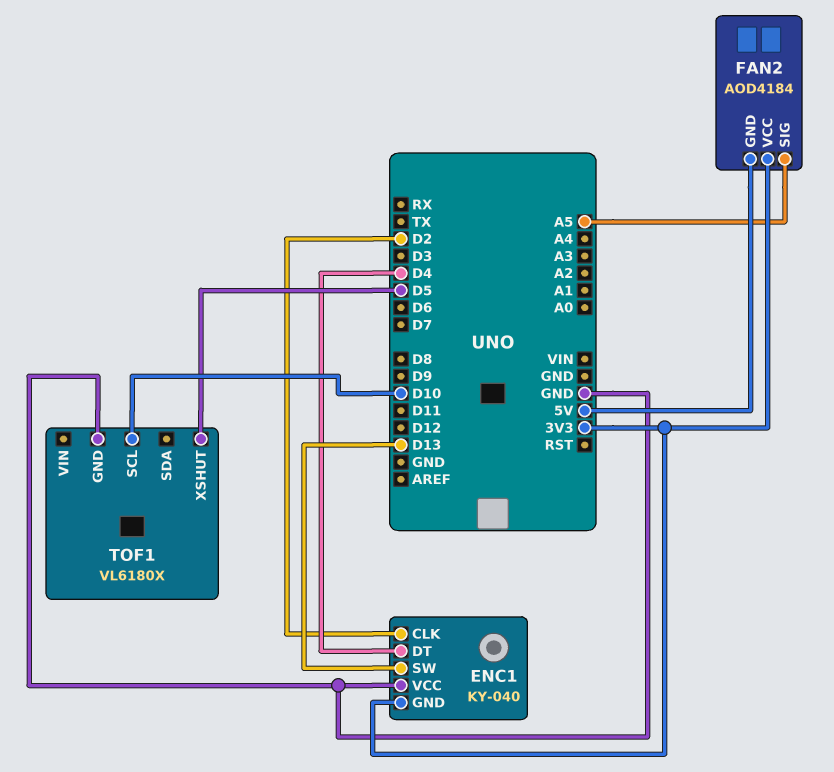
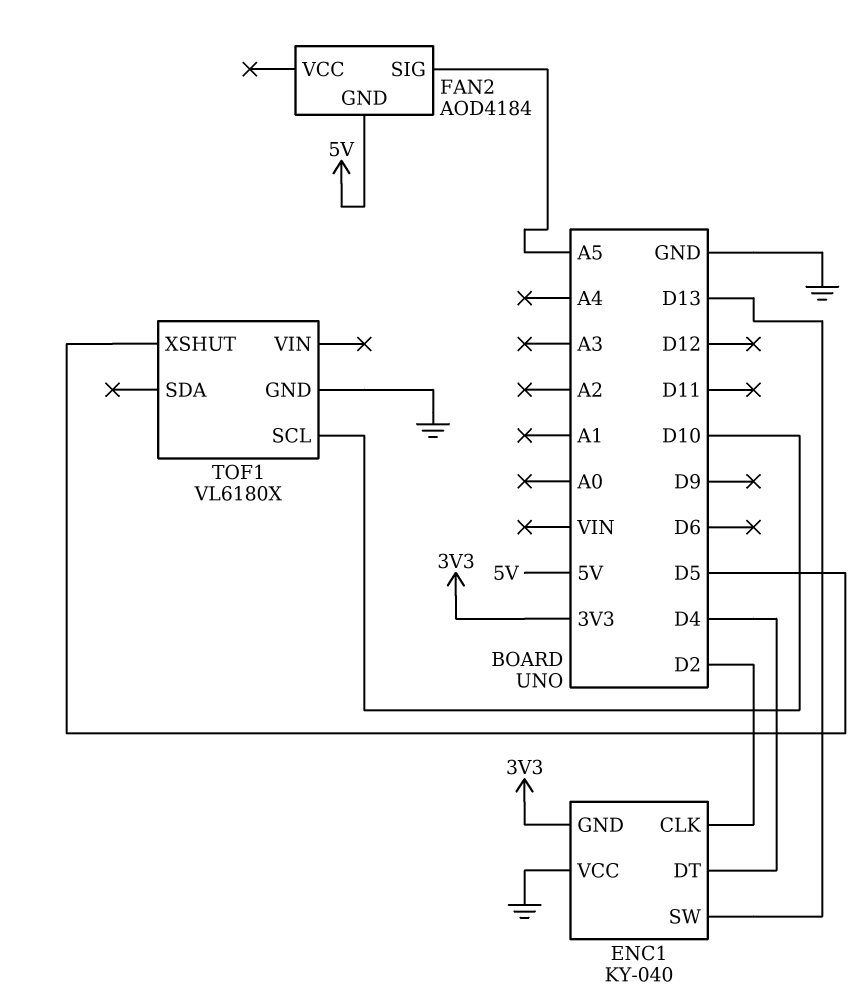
FAN2 pin VCC: 3V3 -> none

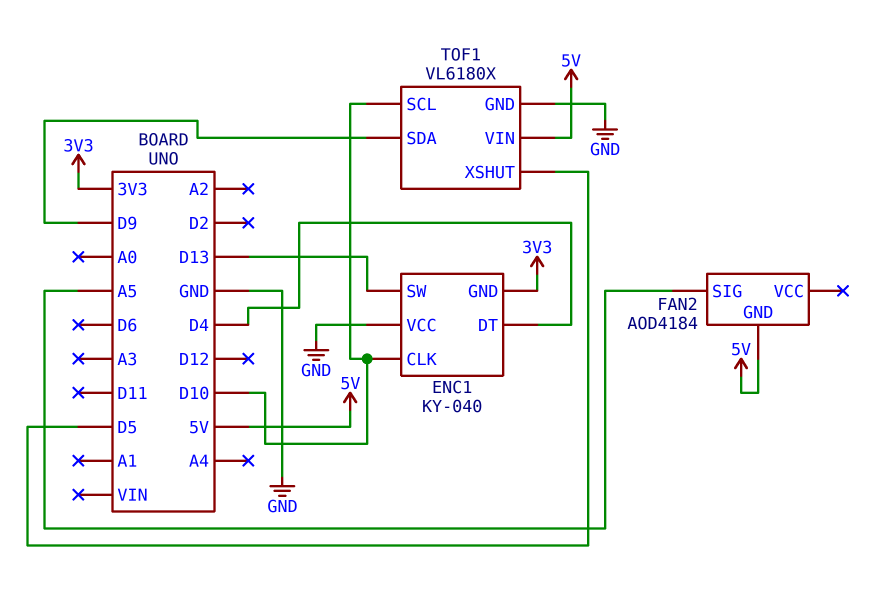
ENC1 pin CLK: D2 -> D10
TOF1 pin SDA: none -> D9
TOF1 pin VIN: none -> 5V

